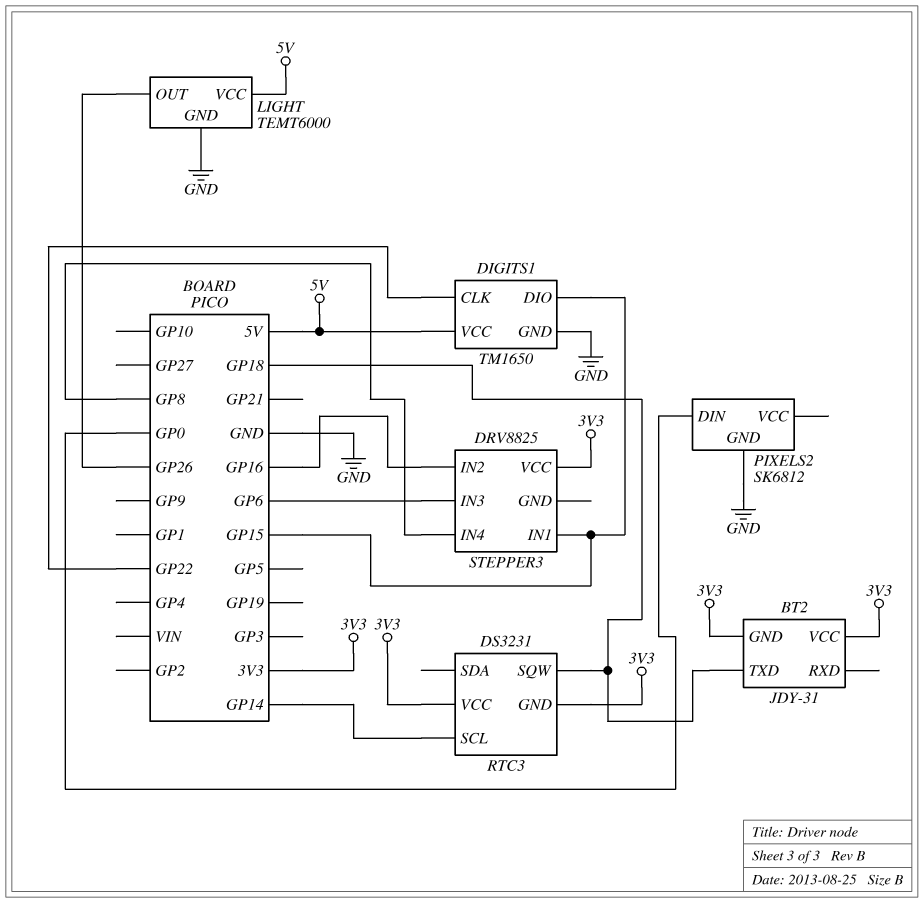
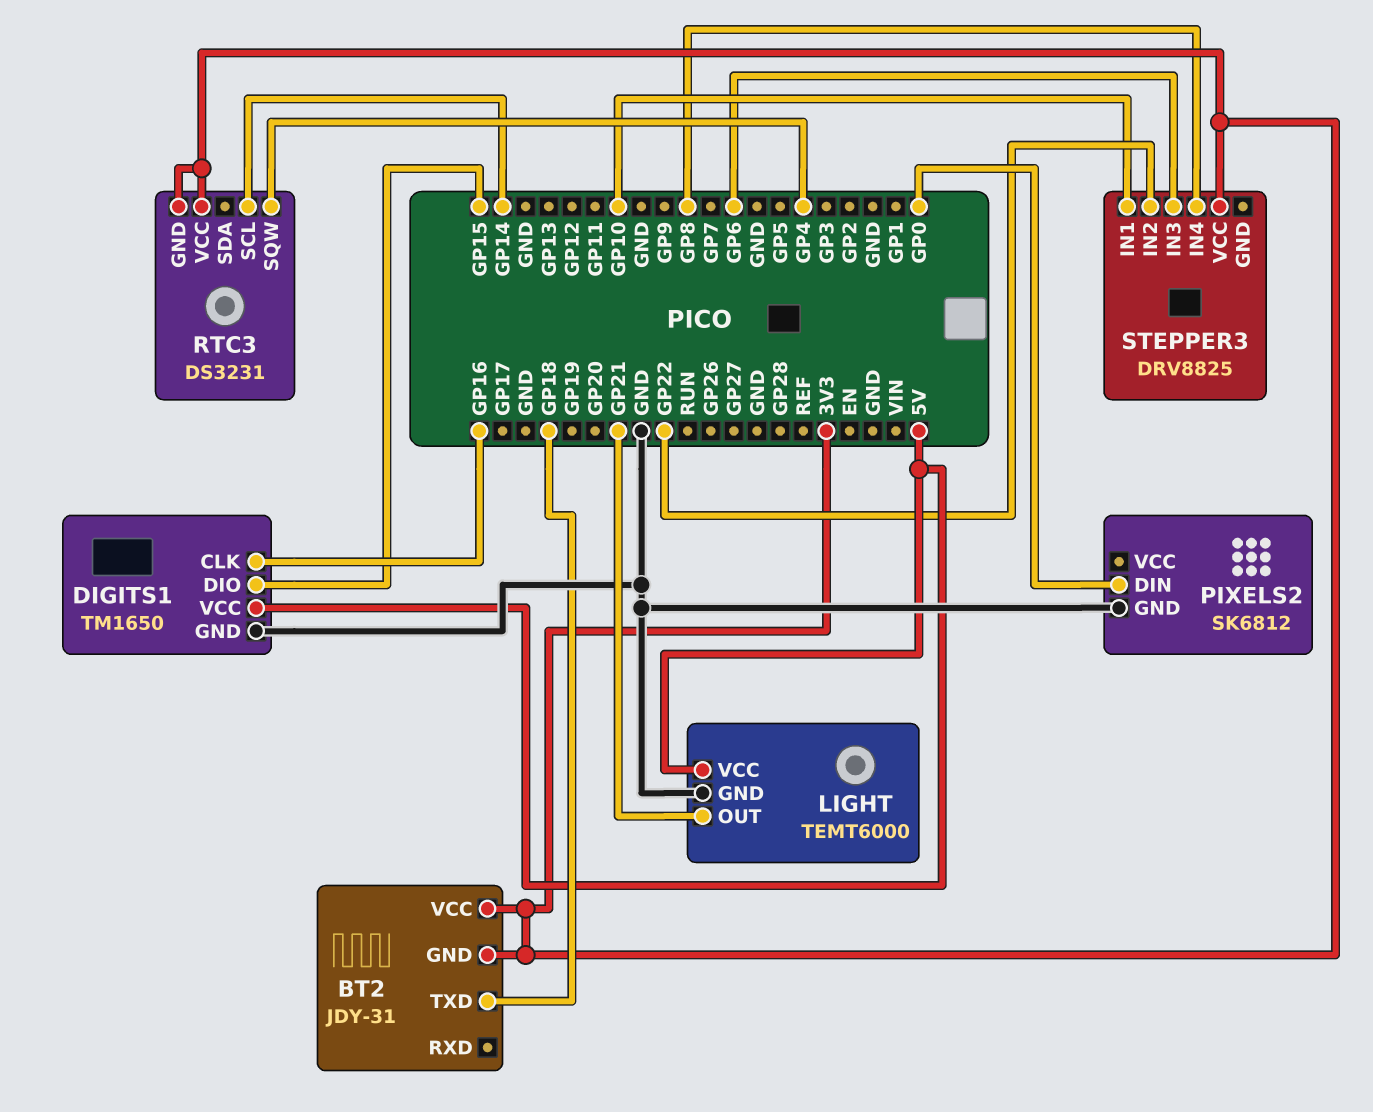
DIGITS1 pin CLK: GP22 -> GP16
LIGHT pin OUT: GP26 -> GP21
RTC3 pin SQW: GP18 -> GP4
STEPPER3 pin IN1: GP15 -> GP10
STEPPER3 pin IN2: GP16 -> GP22

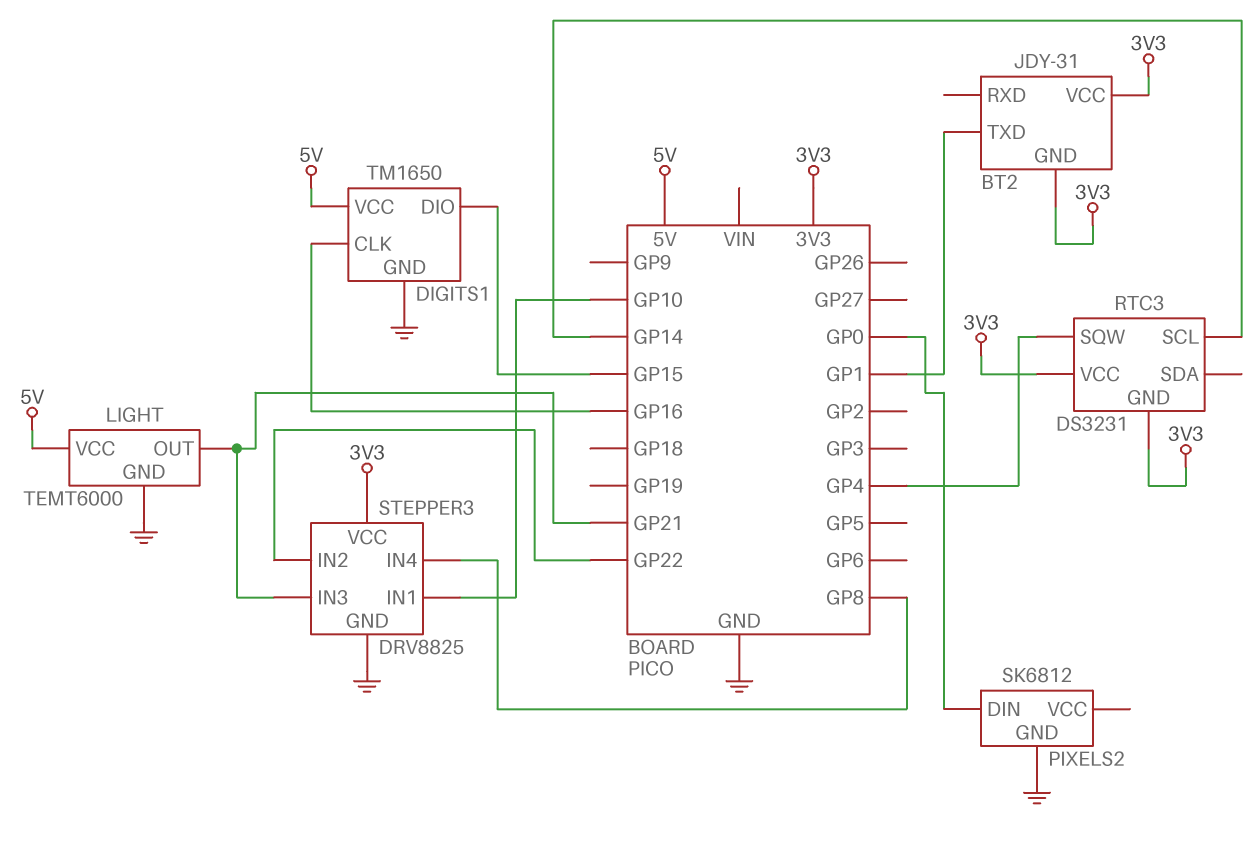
BT2 pin TXD: GP18 -> GP1
STEPPER3 pin GND: none -> GND
STEPPER3 pin IN3: GP6 -> GP21

